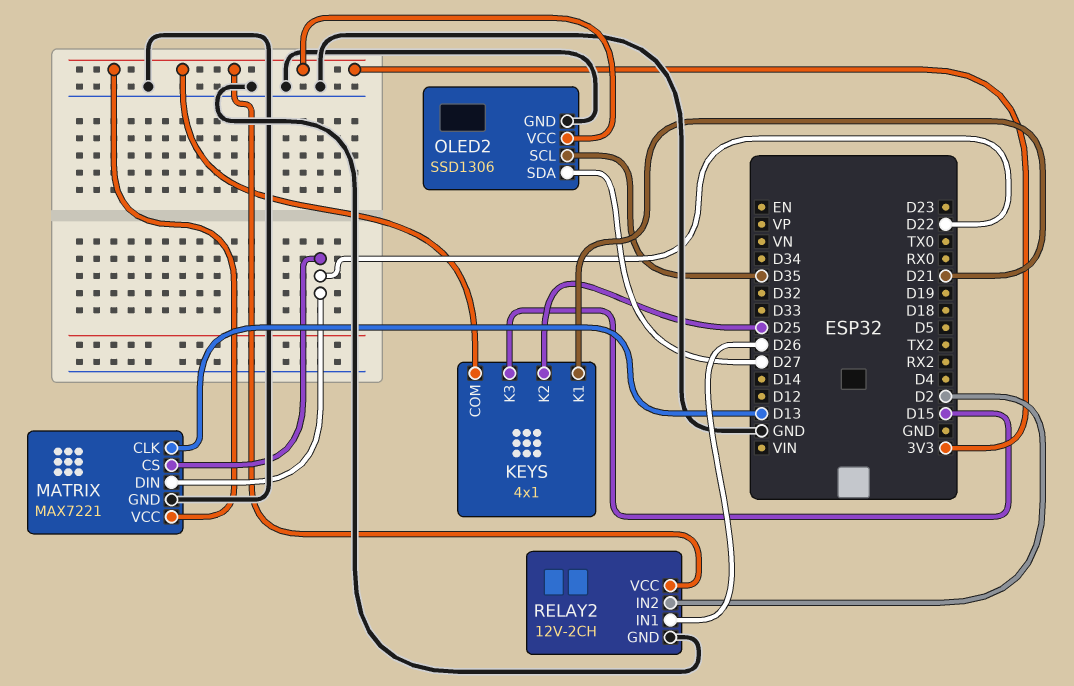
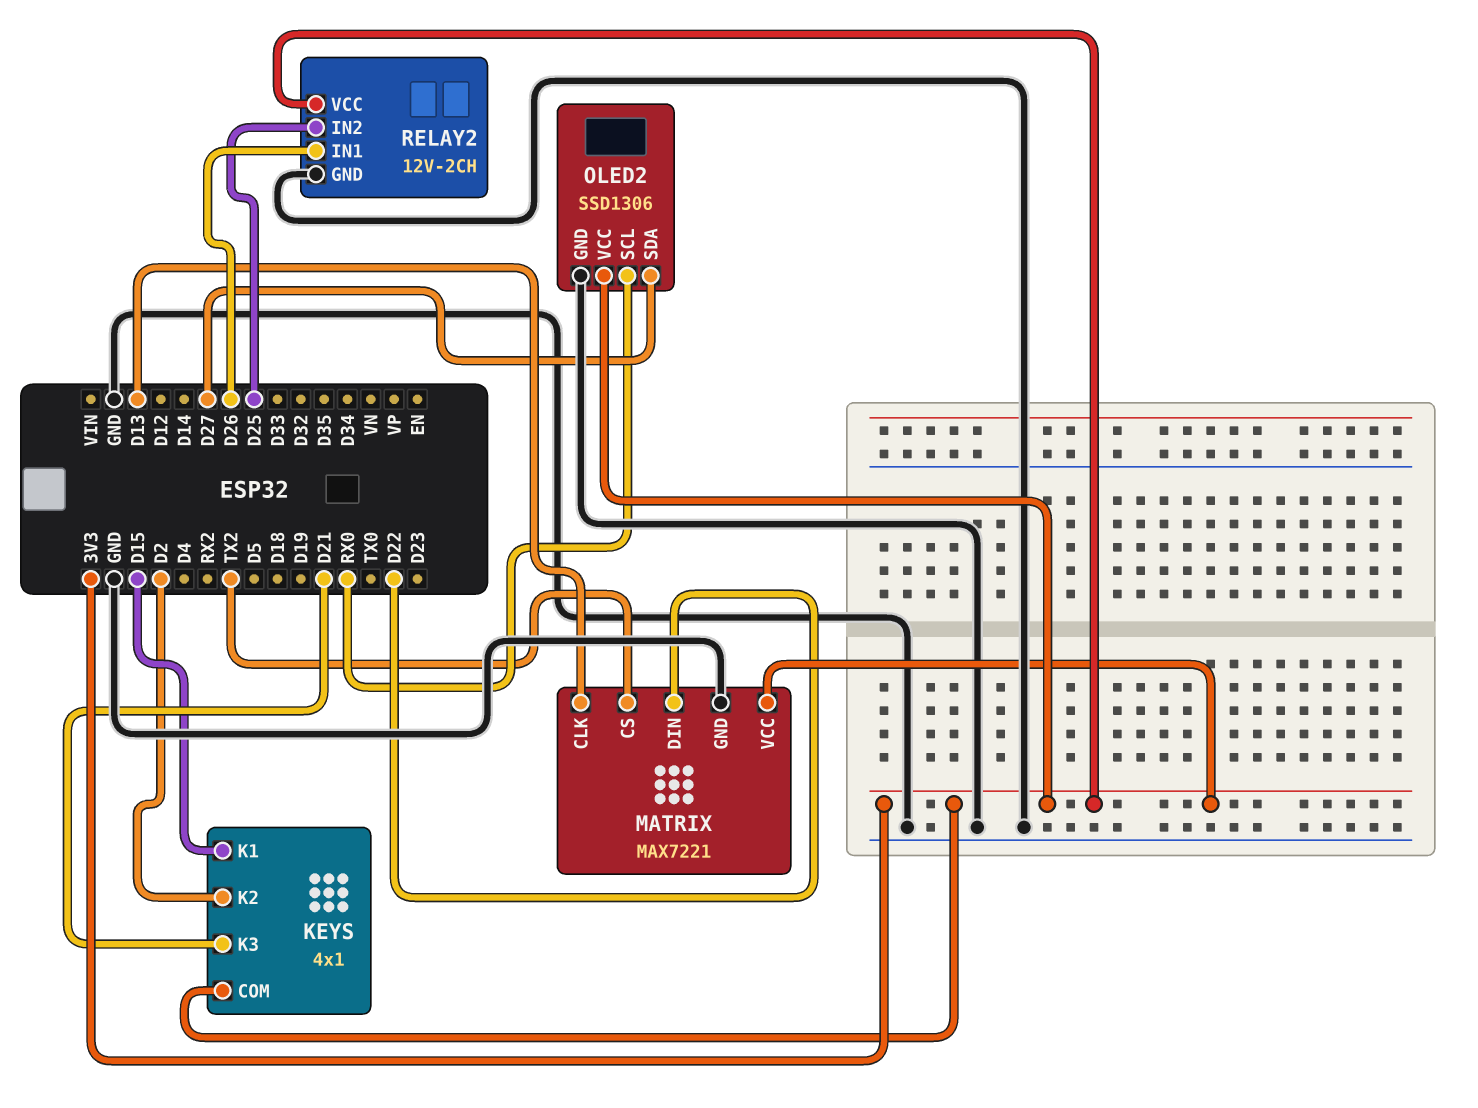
KEYS pin K1: D21 -> D15
KEYS pin K2: D25 -> D2
KEYS pin K3: D15 -> D21
MATRIX pin CS: D22 -> TX2
OLED2 pin SCL: D35 -> RX0
RELAY2 pin IN2: D2 -> D25

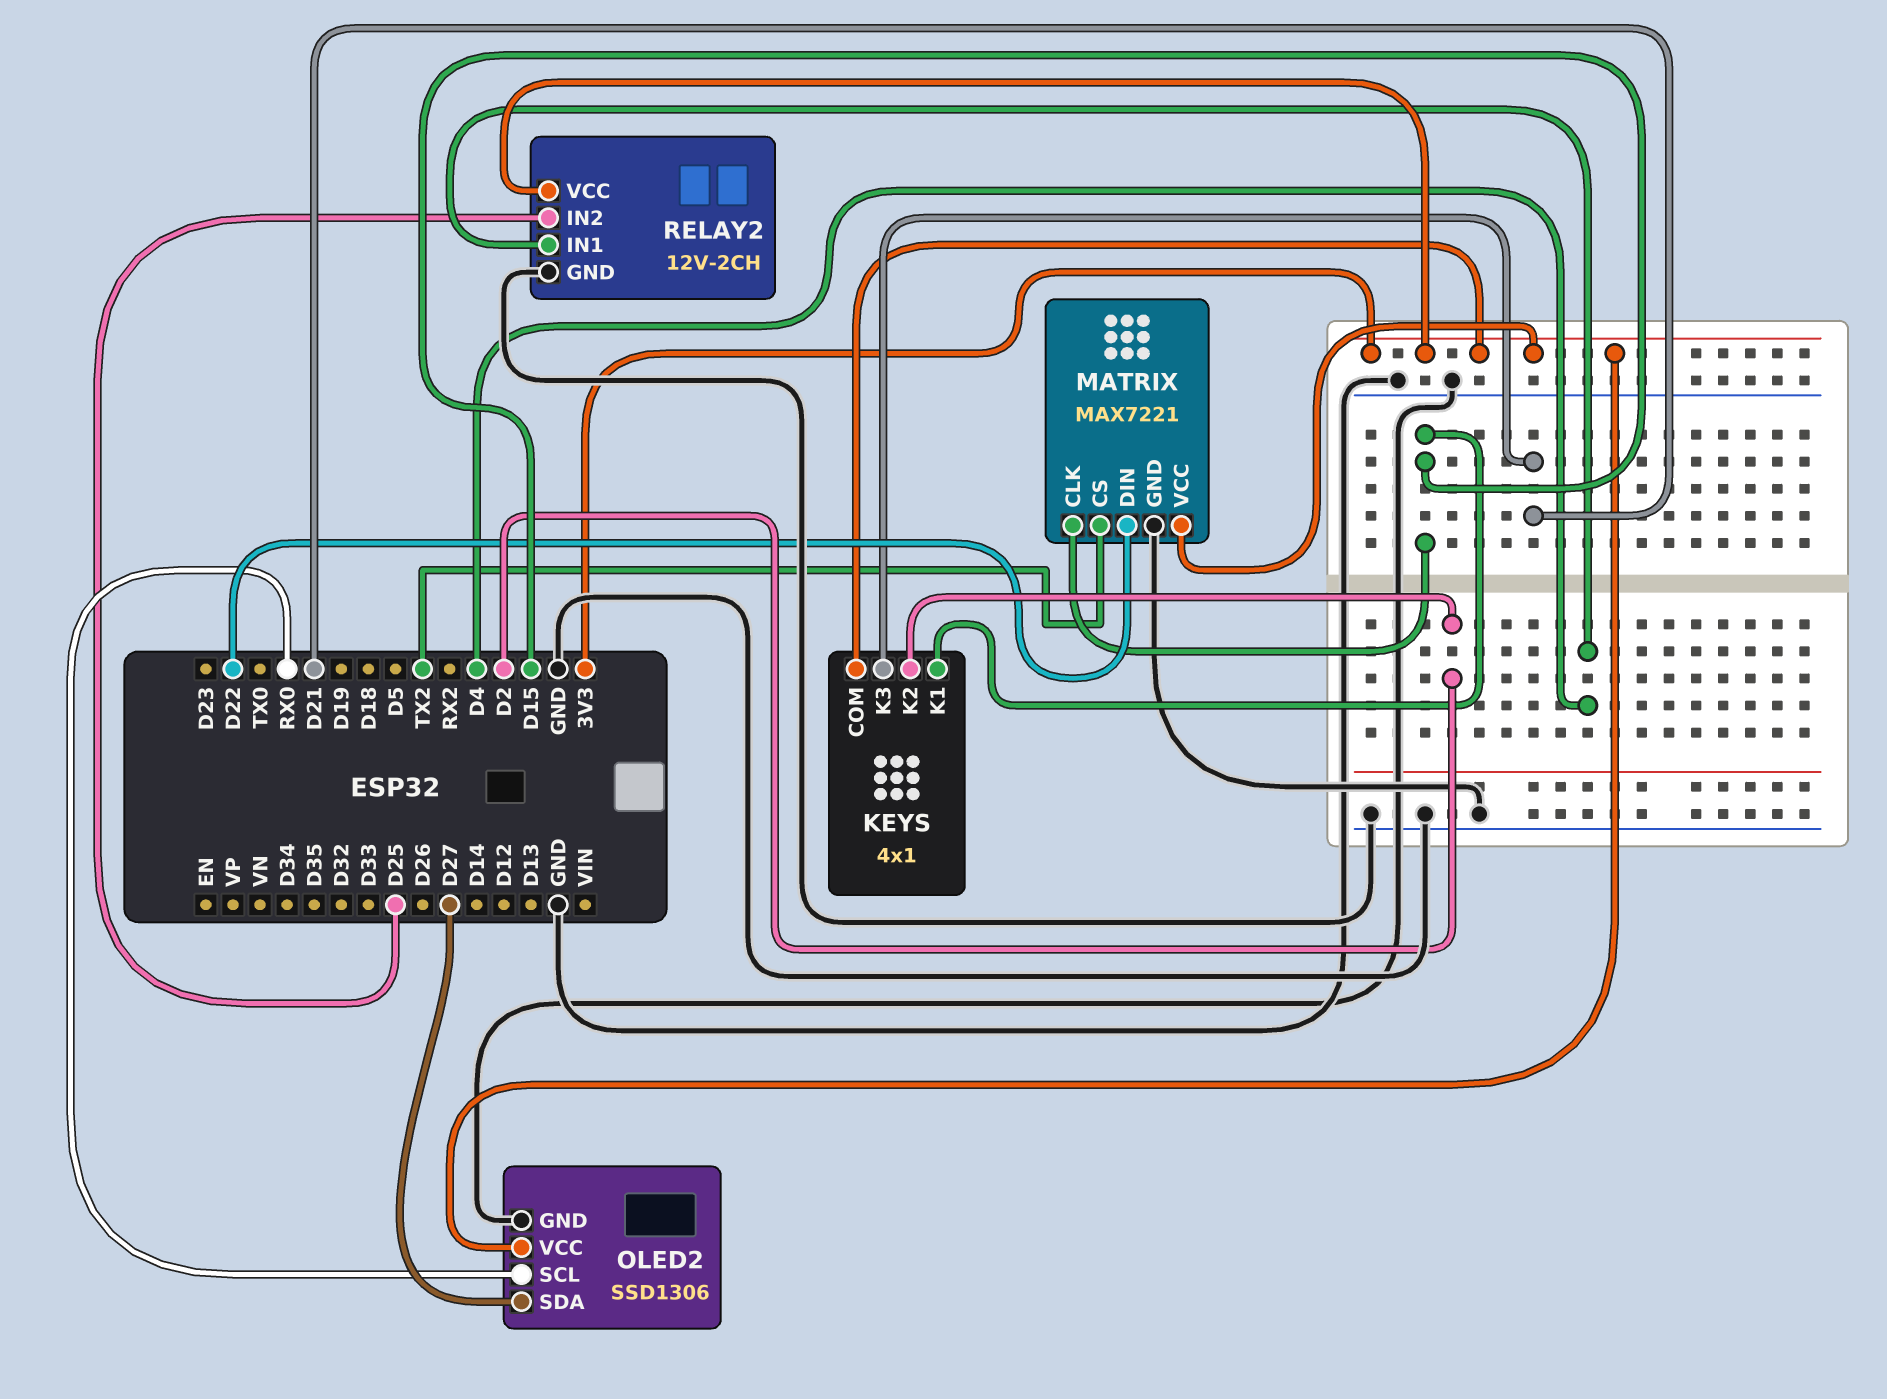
MATRIX pin CLK: D13 -> D15
RELAY2 pin IN1: D26 -> D4

